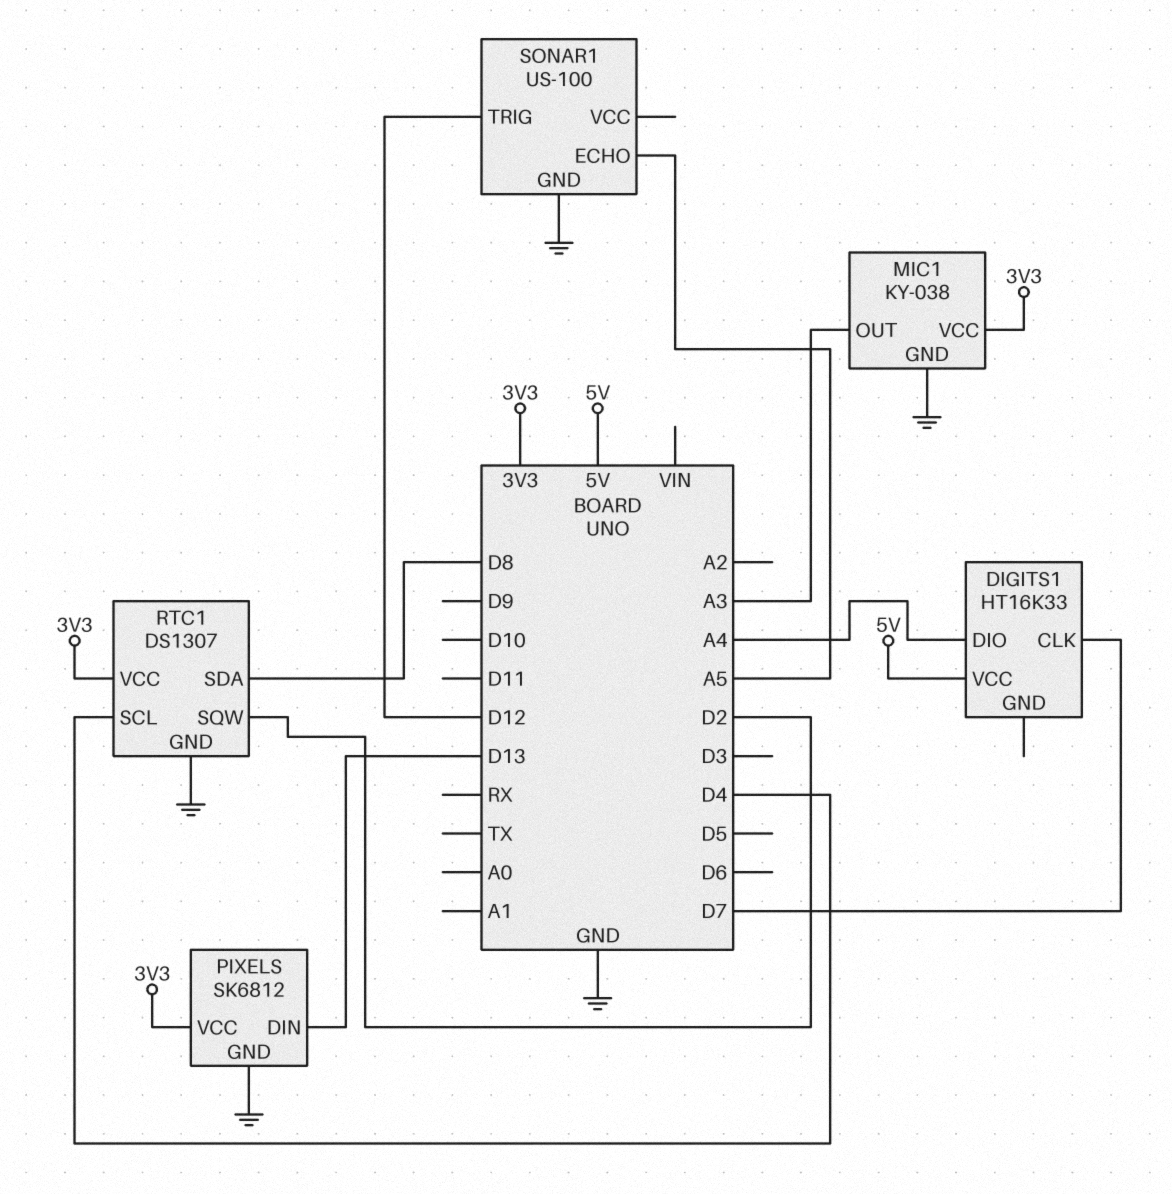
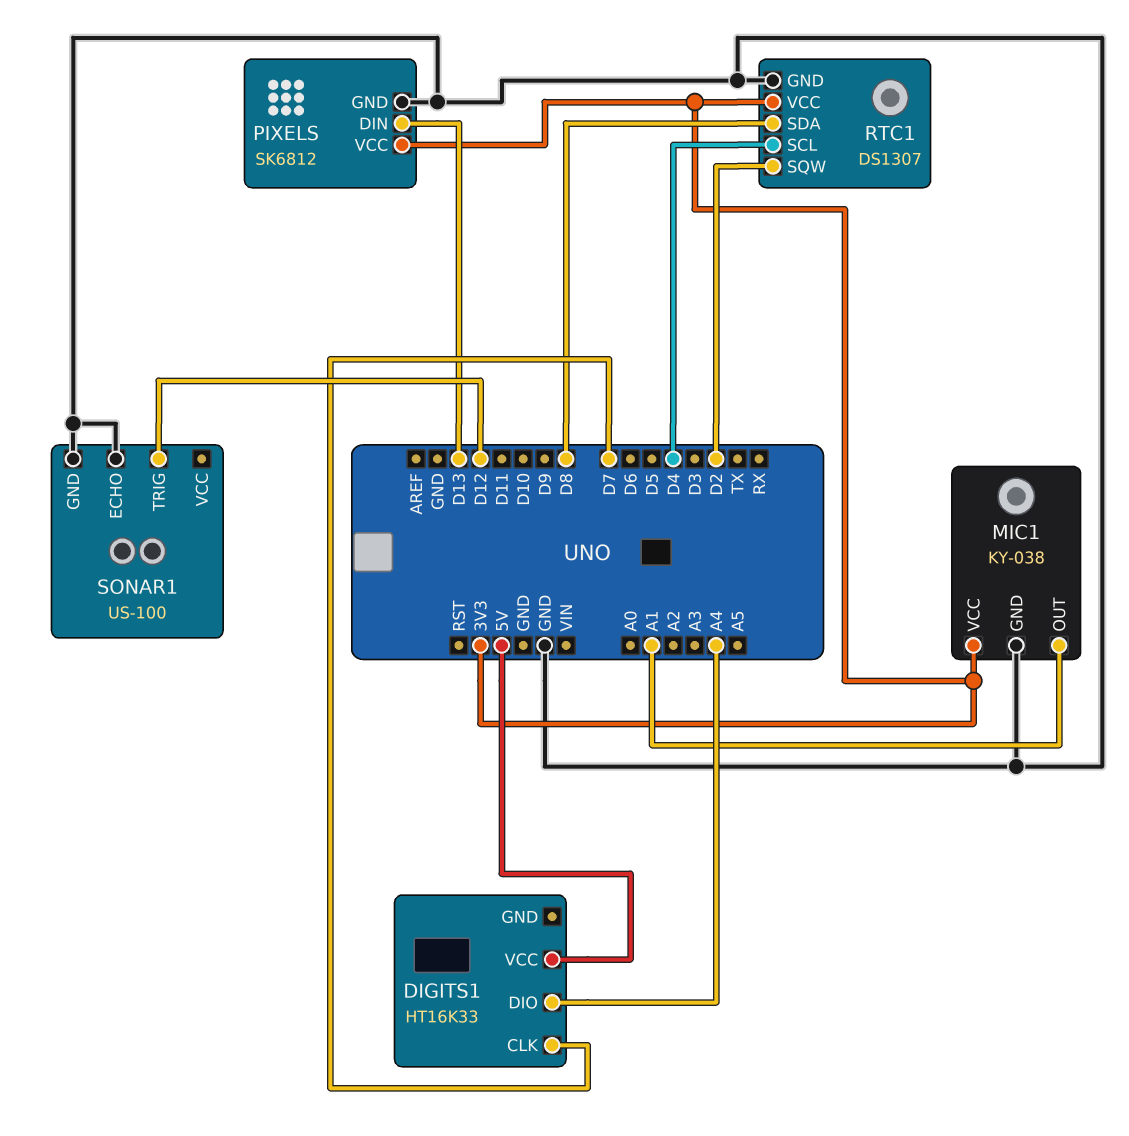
MIC1 pin OUT: A3 -> A1
SONAR1 pin ECHO: A5 -> GND

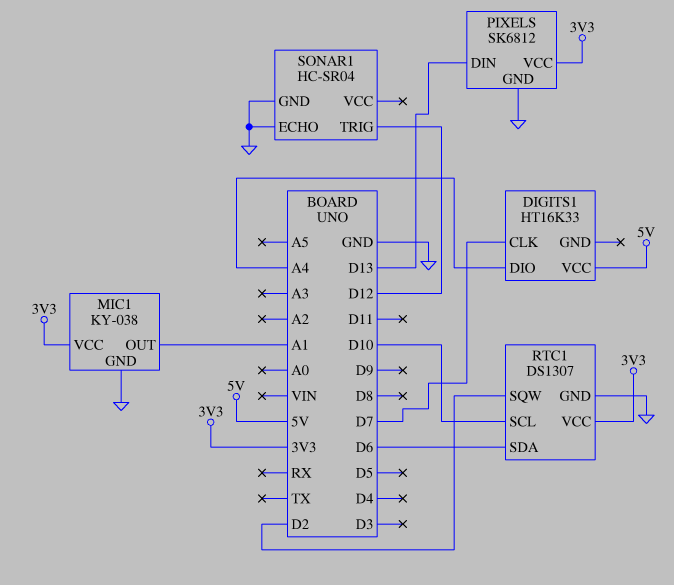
RTC1 pin SCL: D4 -> D10
RTC1 pin SDA: D8 -> D6
SONAR1: US-100 -> HC-SR04

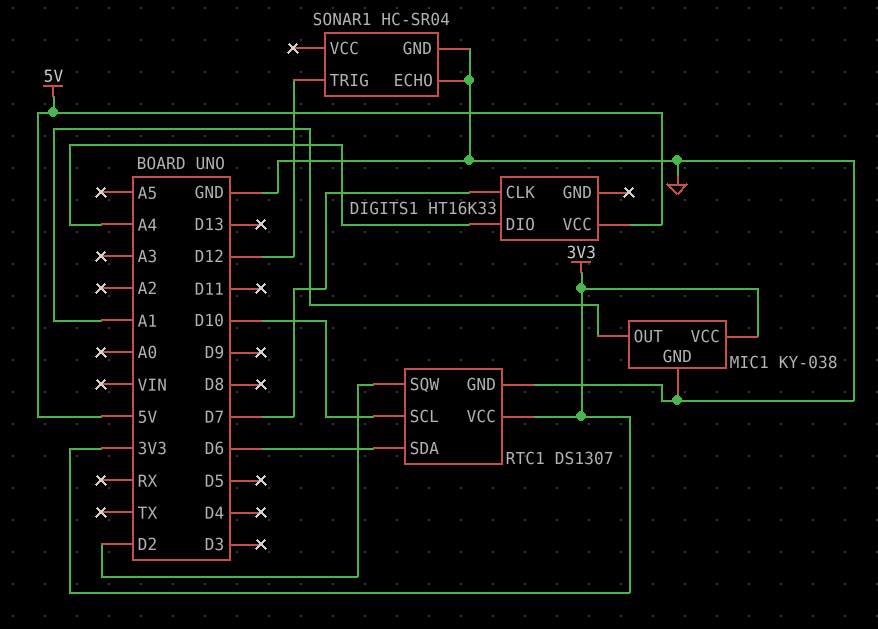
PIXELS: SK6812 -> none
PIXELS pin DIN: D13 -> none
PIXELS pin GND: GND -> none
PIXELS pin VCC: 3V3 -> none

